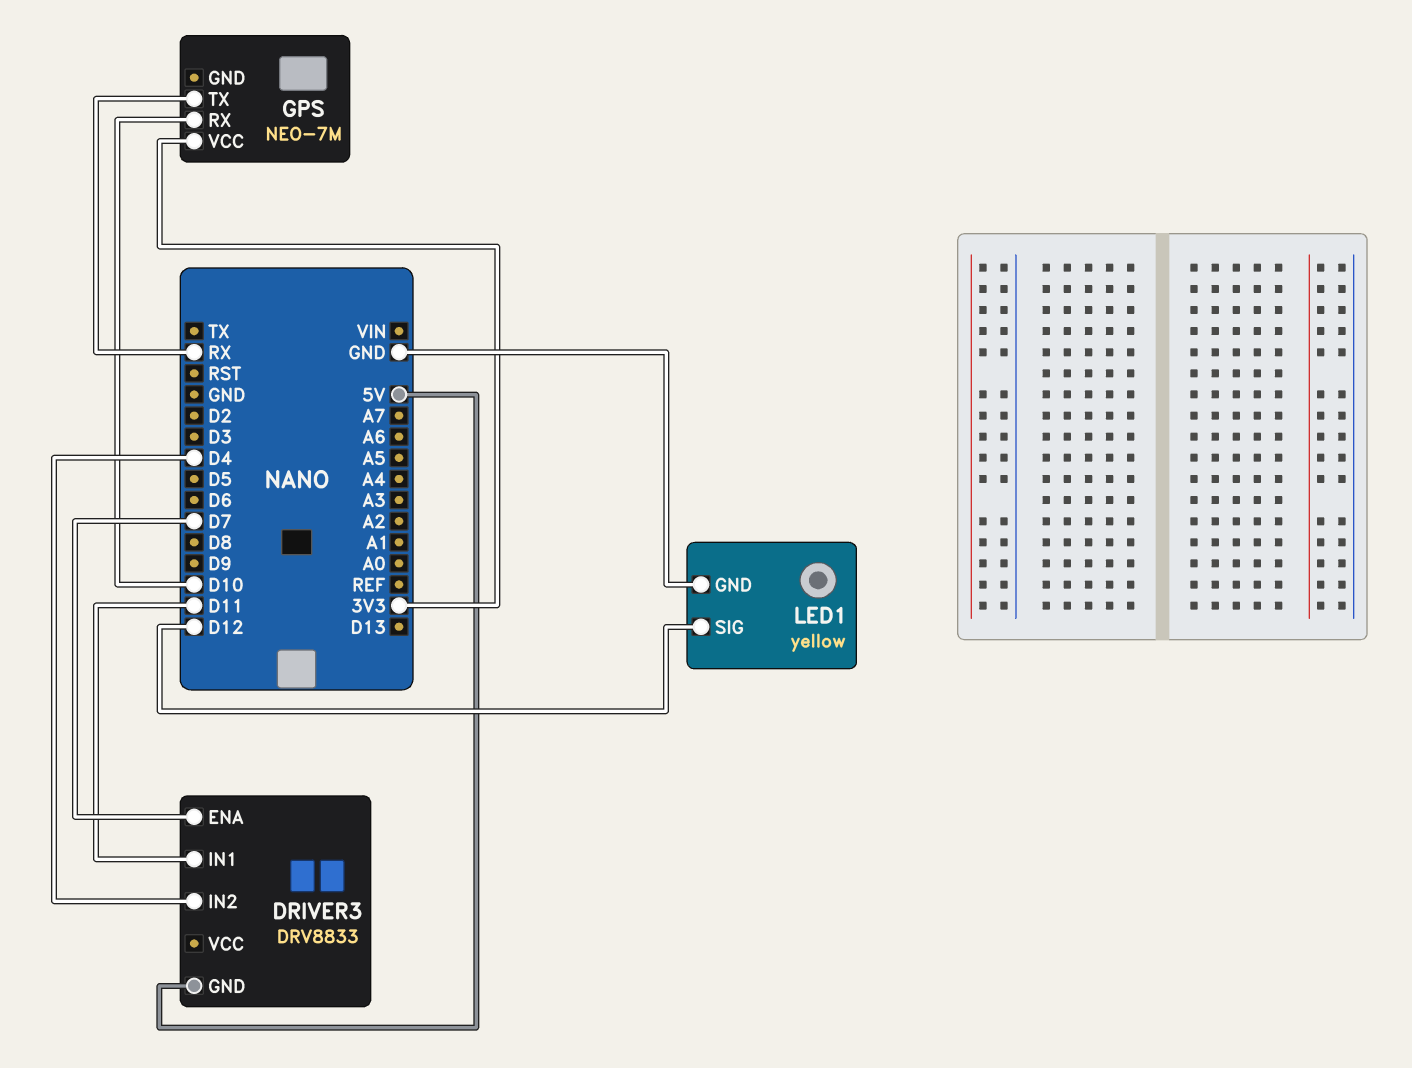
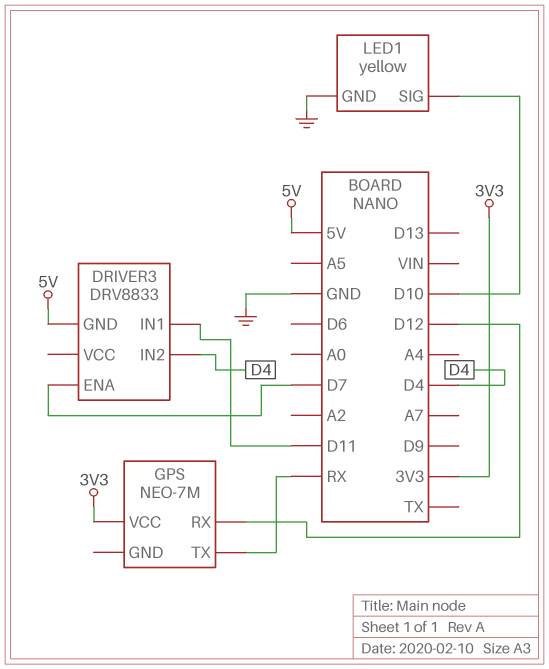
GPS pin RX: D10 -> D12
LED1 pin SIG: D12 -> D10

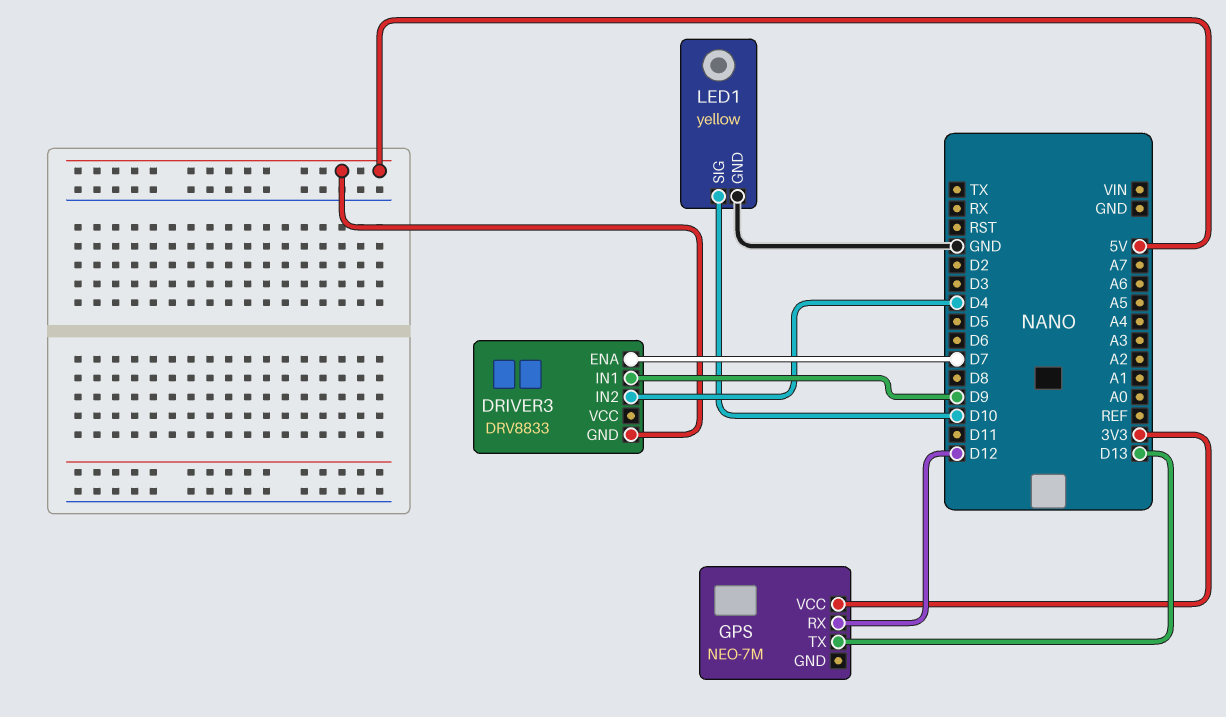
DRIVER3 pin IN1: D11 -> D9
GPS pin TX: RX -> D13

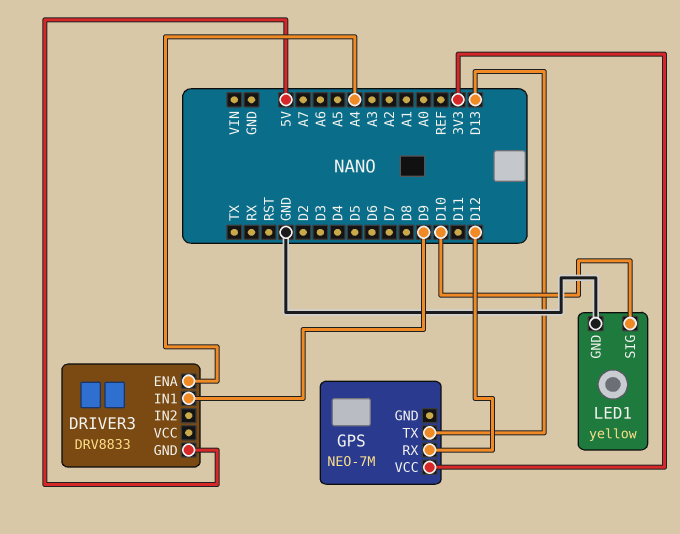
DRIVER3 pin ENA: D7 -> A4
DRIVER3 pin IN2: D4 -> none

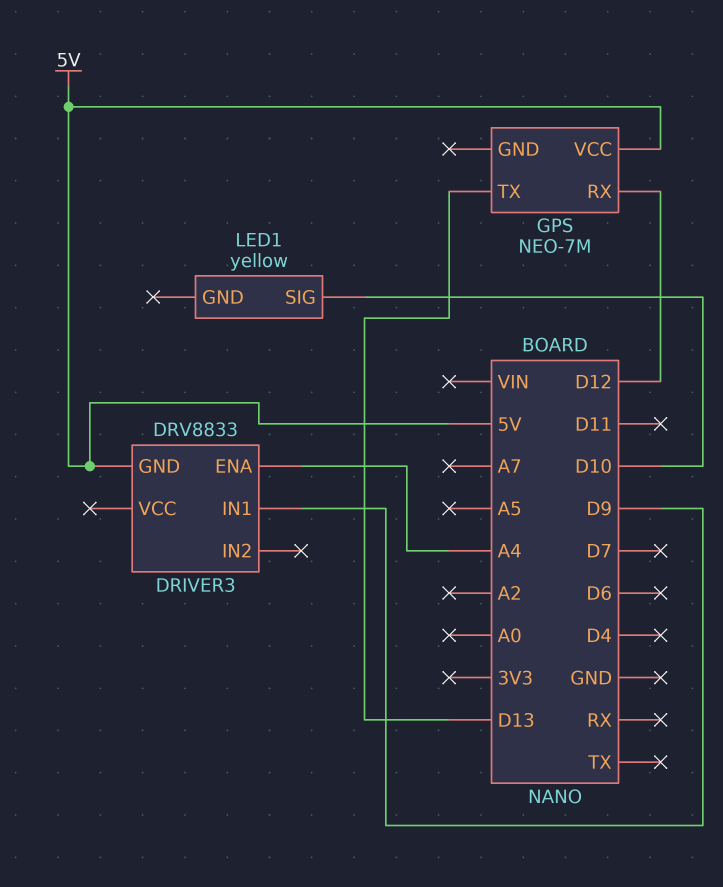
GPS pin VCC: 3V3 -> 5V
LED1 pin GND: GND -> none

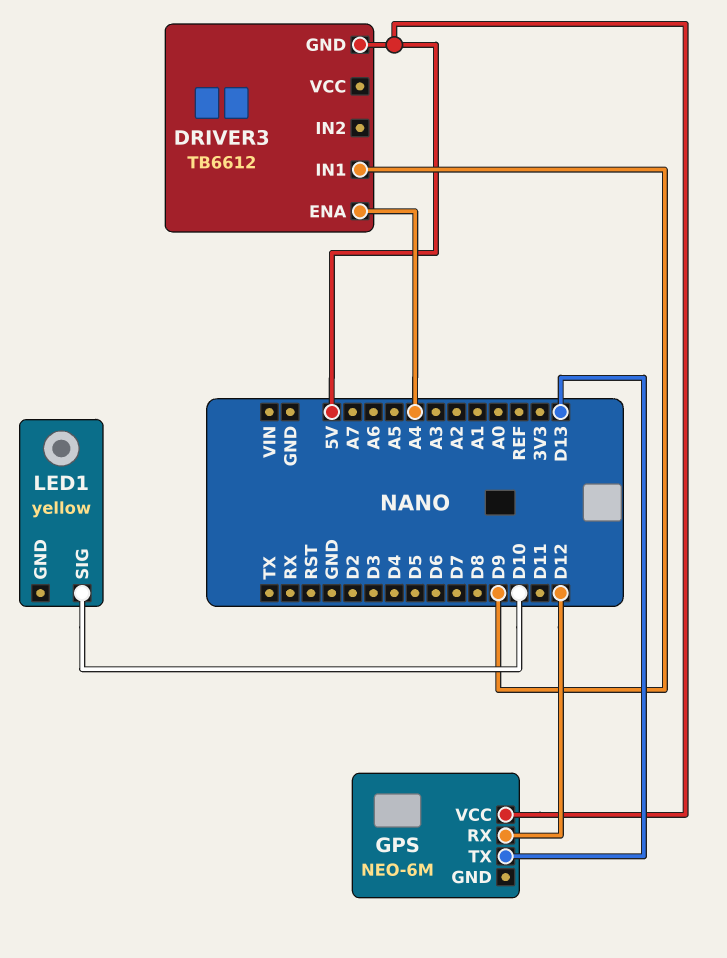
DRIVER3: DRV8833 -> TB6612
GPS: NEO-7M -> NEO-6M

